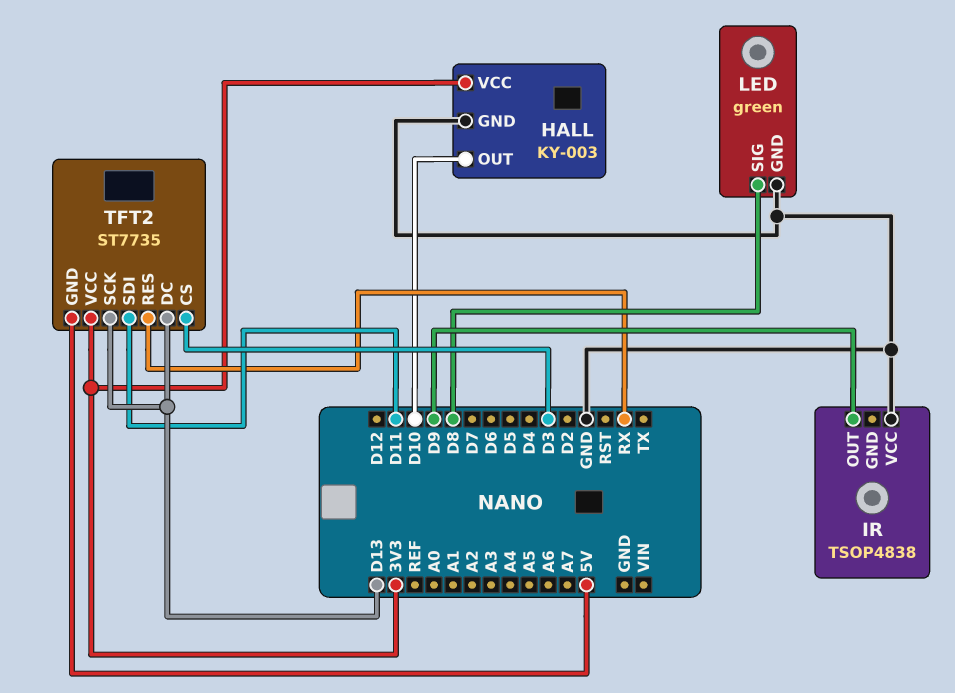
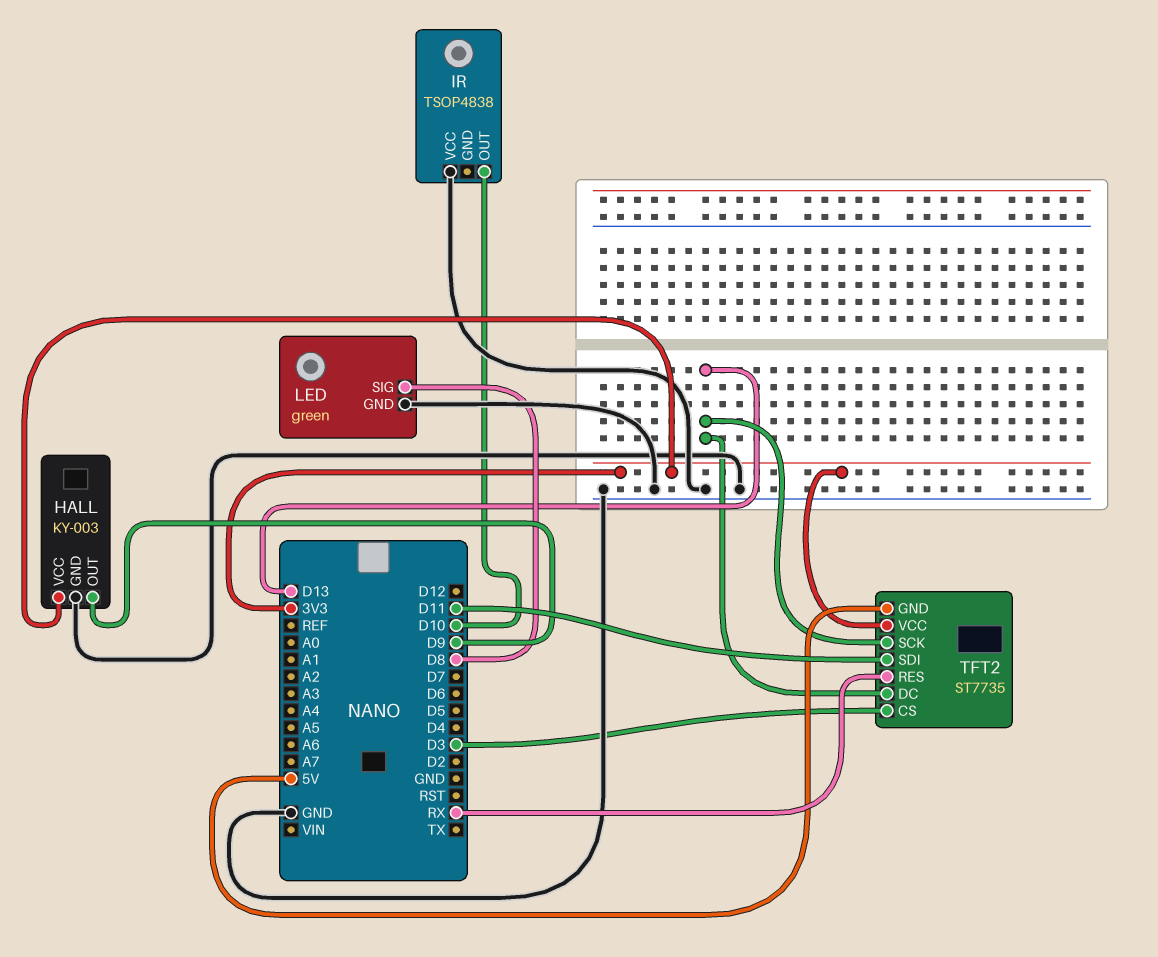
HALL pin OUT: D10 -> D9
IR pin OUT: D9 -> D10

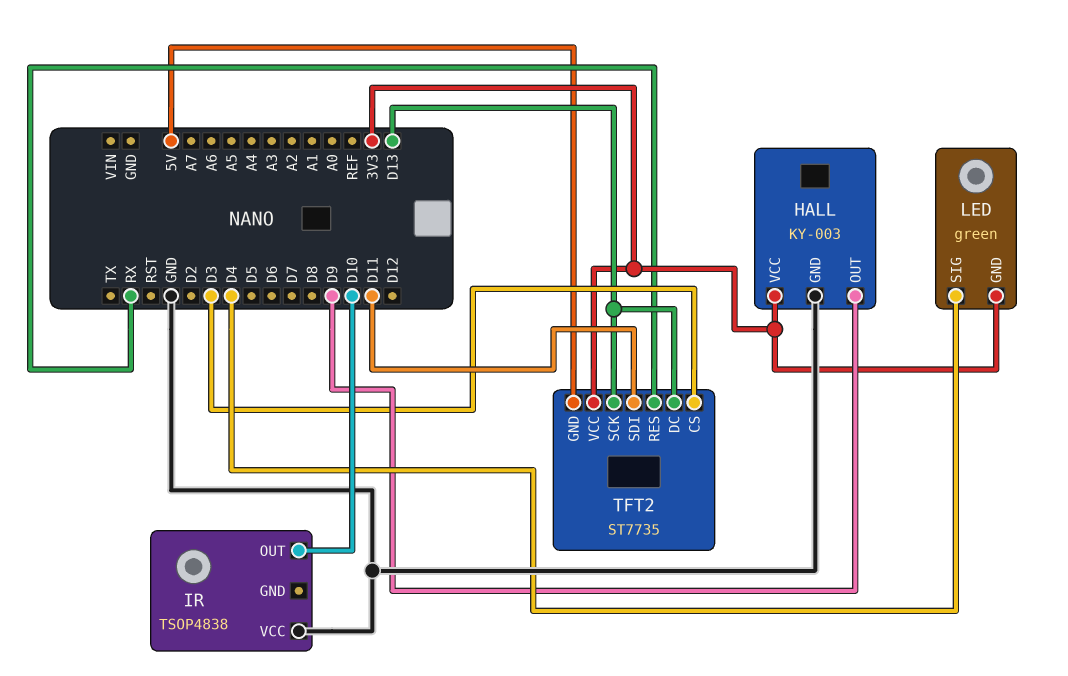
LED pin GND: GND -> 3V3
LED pin SIG: D8 -> D4

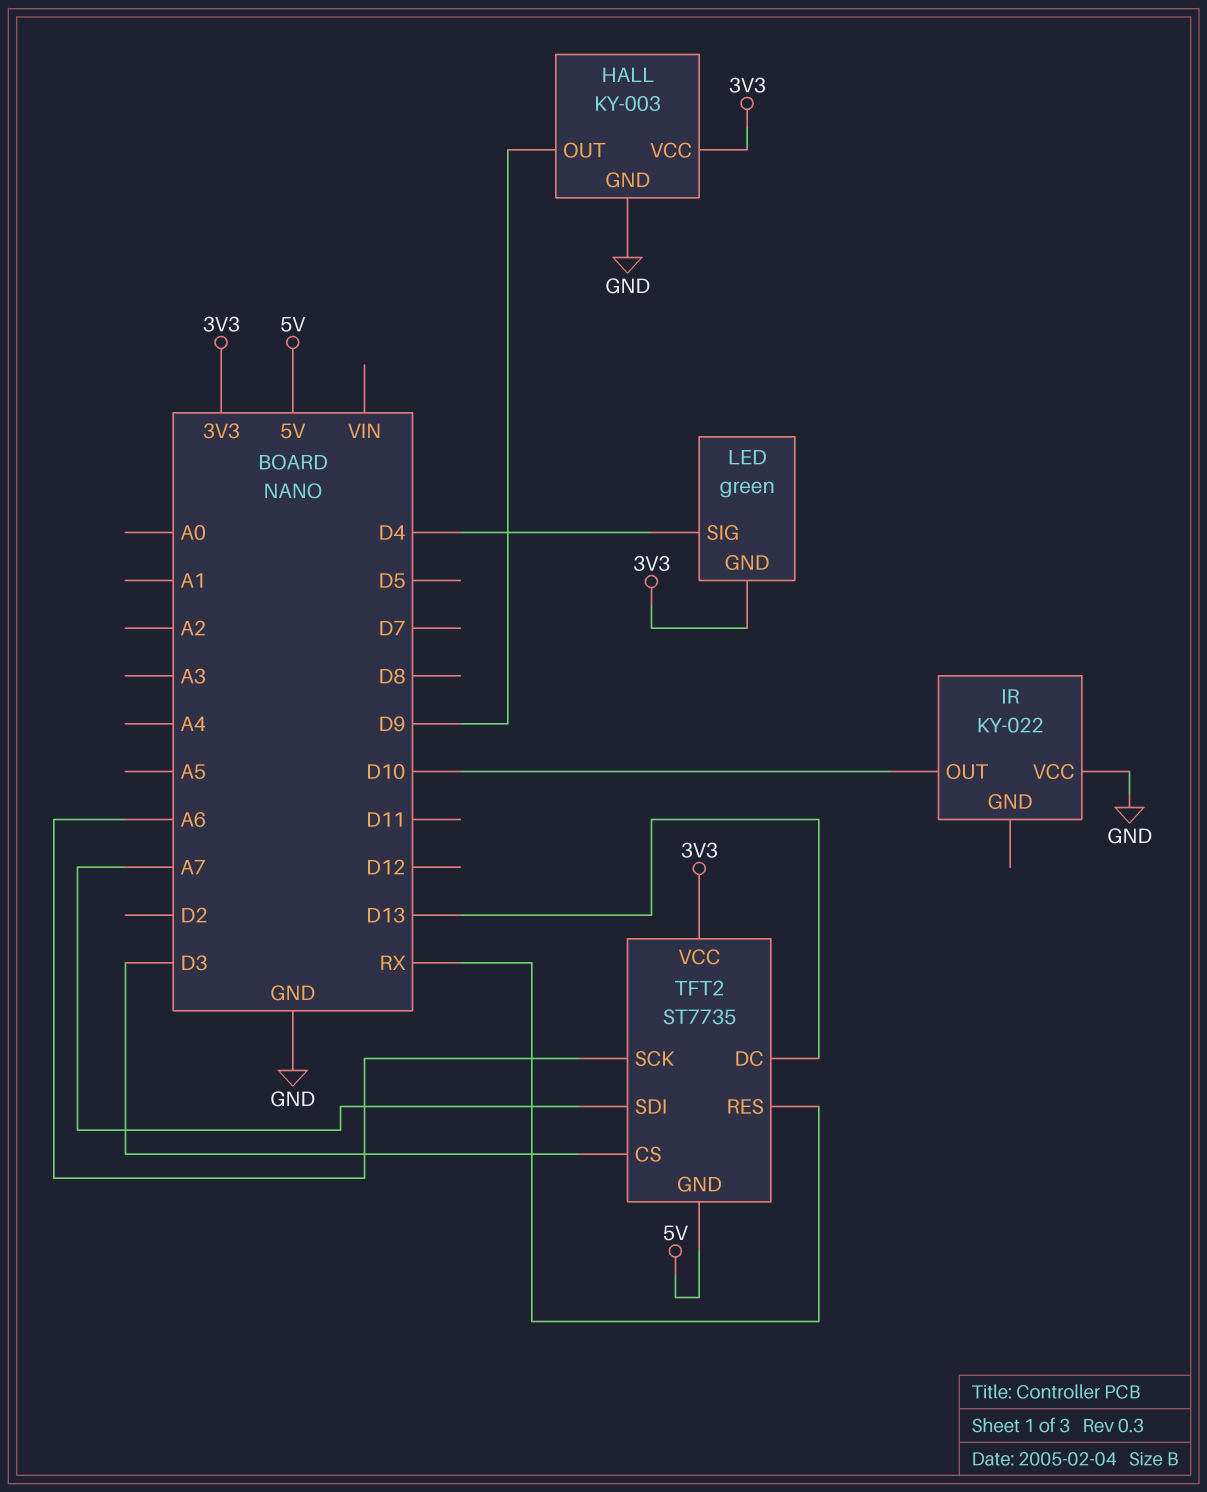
IR: TSOP4838 -> KY-022
TFT2 pin SCK: D13 -> A6
TFT2 pin SDI: D11 -> A7

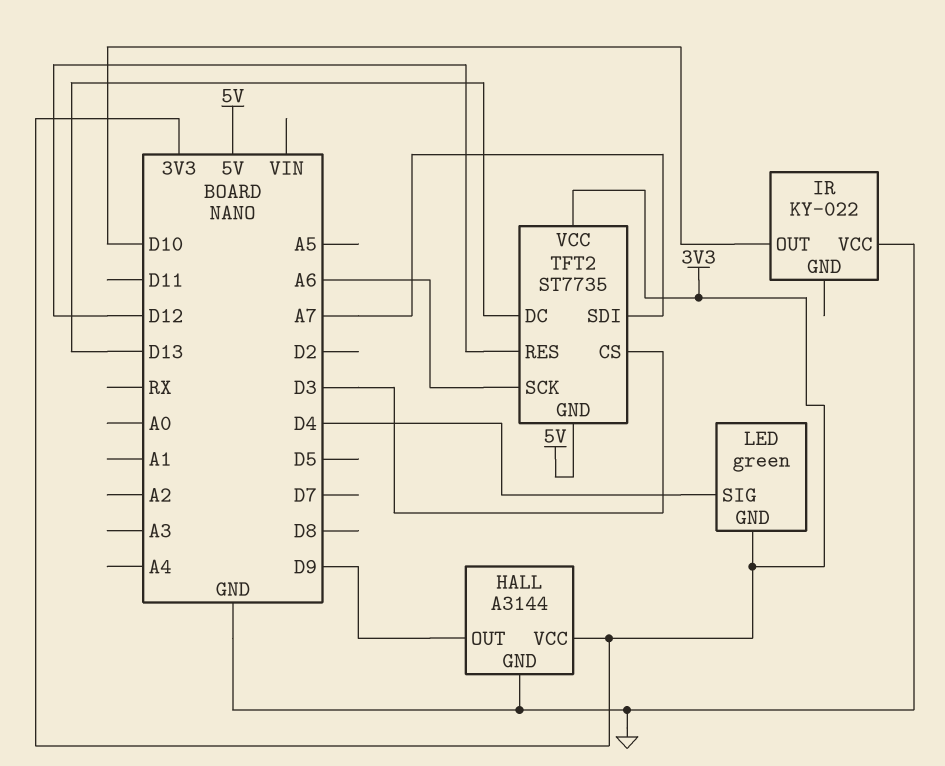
HALL: KY-003 -> A3144
TFT2 pin RES: RX -> D12

